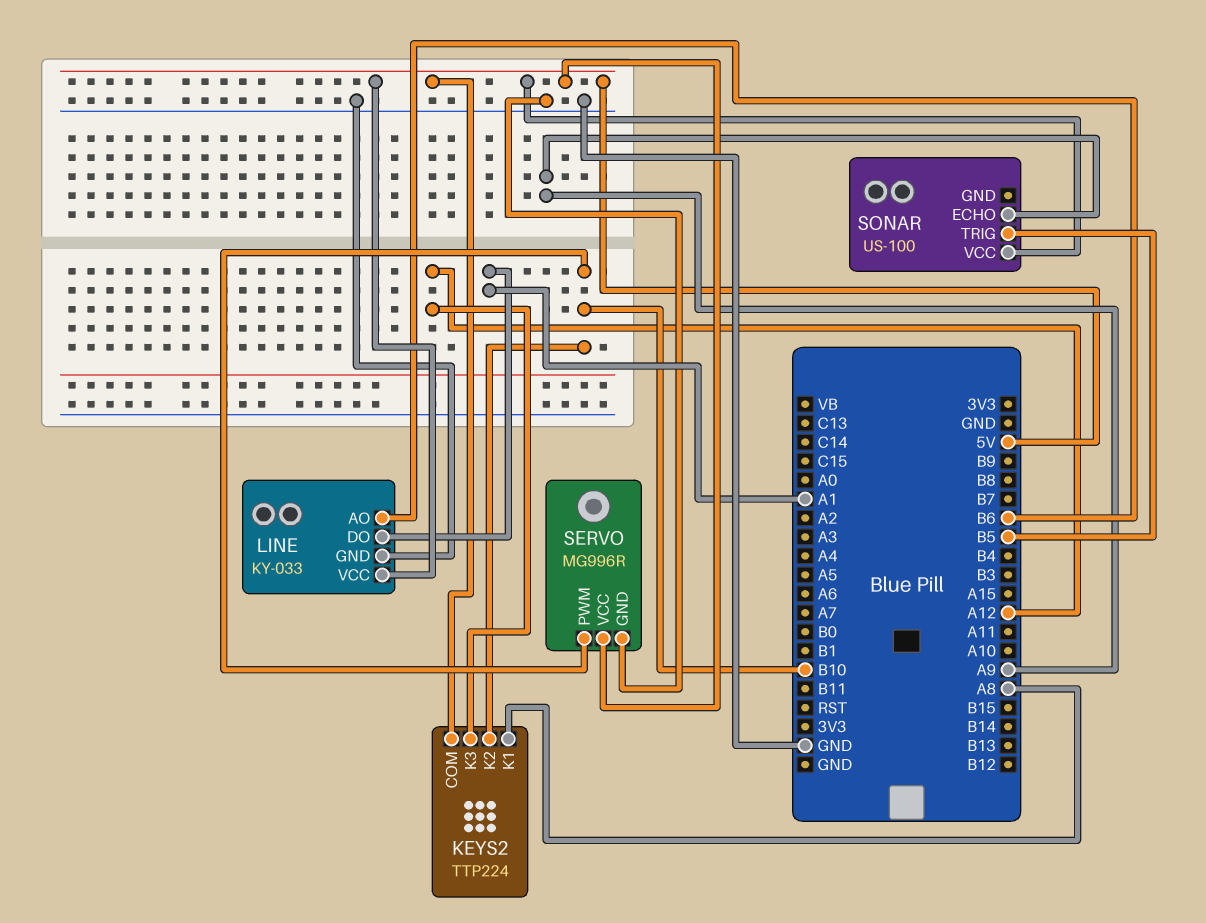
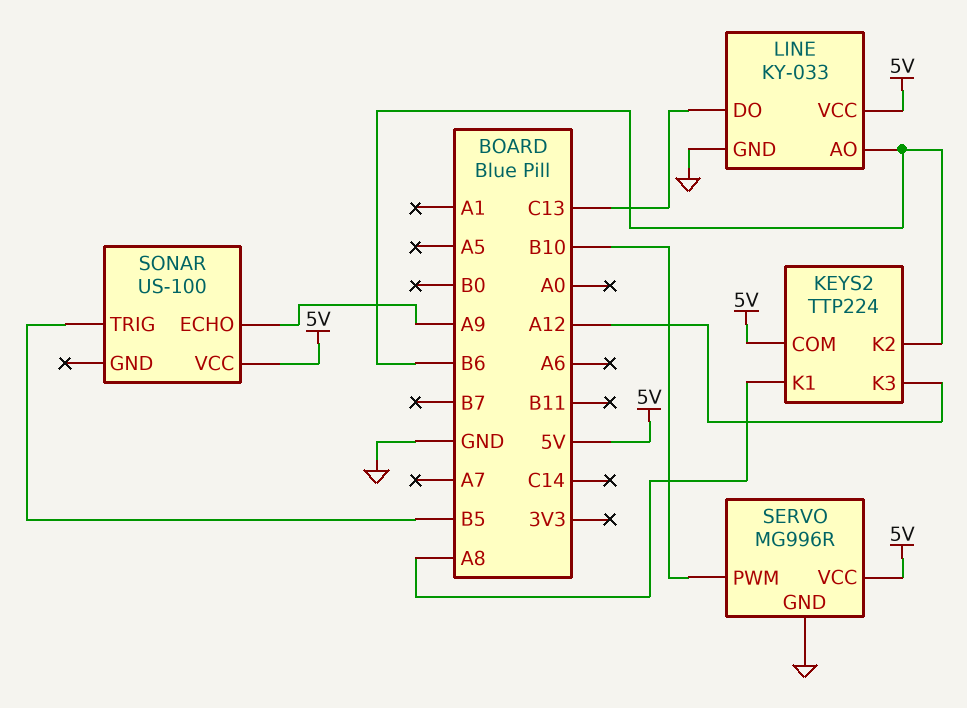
KEYS2 pin K2: B10 -> B6
LINE pin DO: A1 -> C13

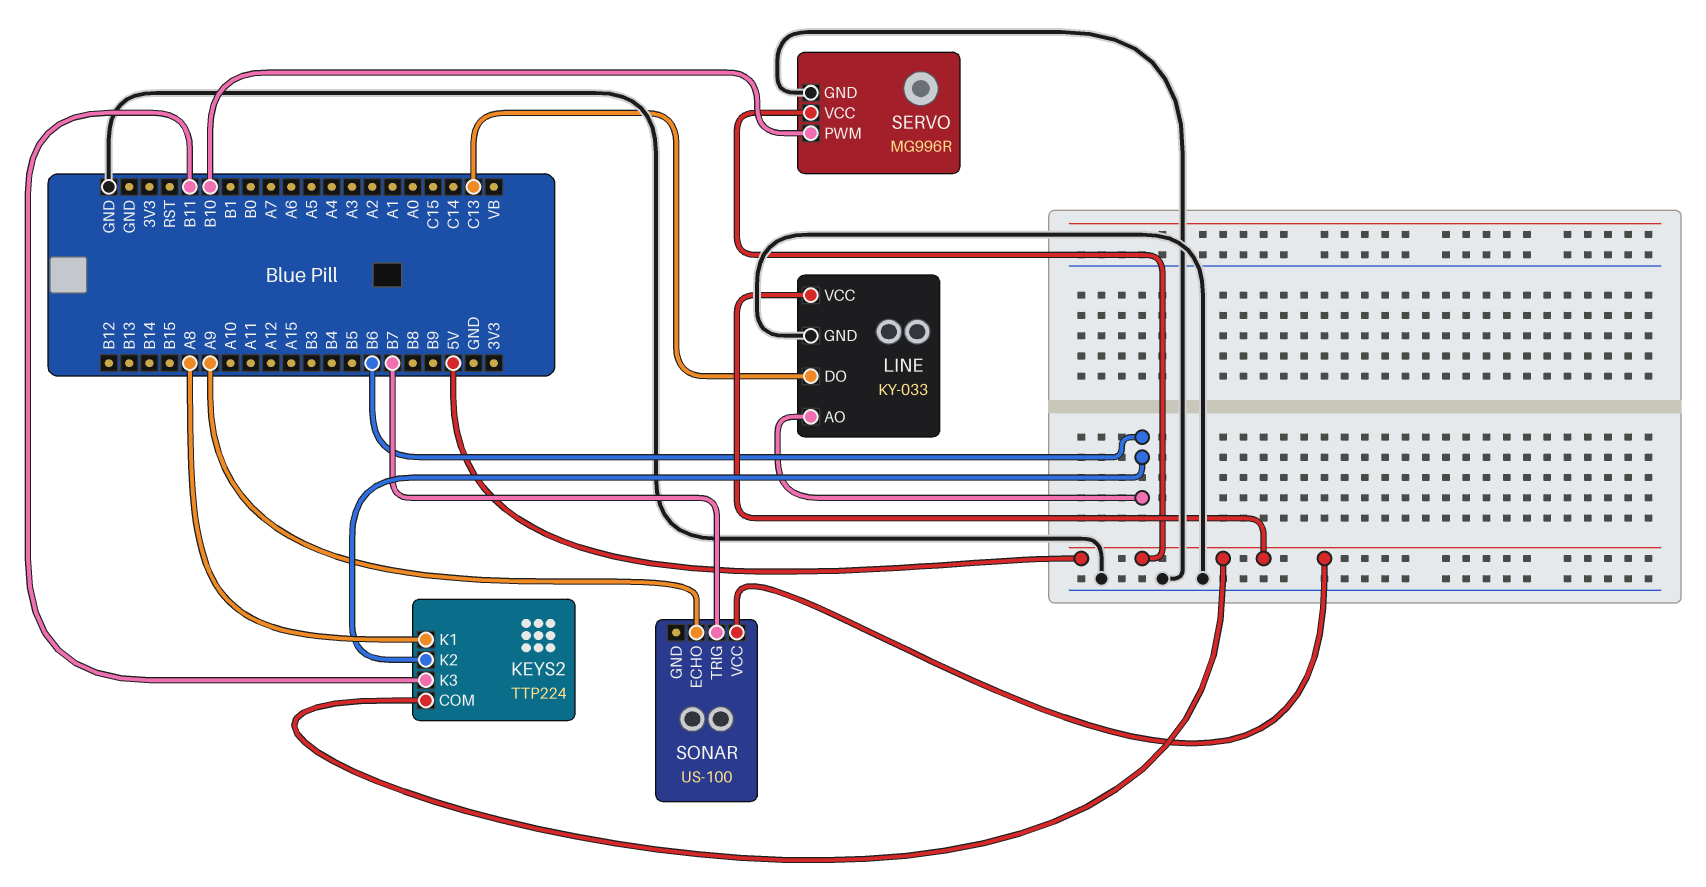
KEYS2 pin K3: A12 -> B11
SONAR pin TRIG: B5 -> B7

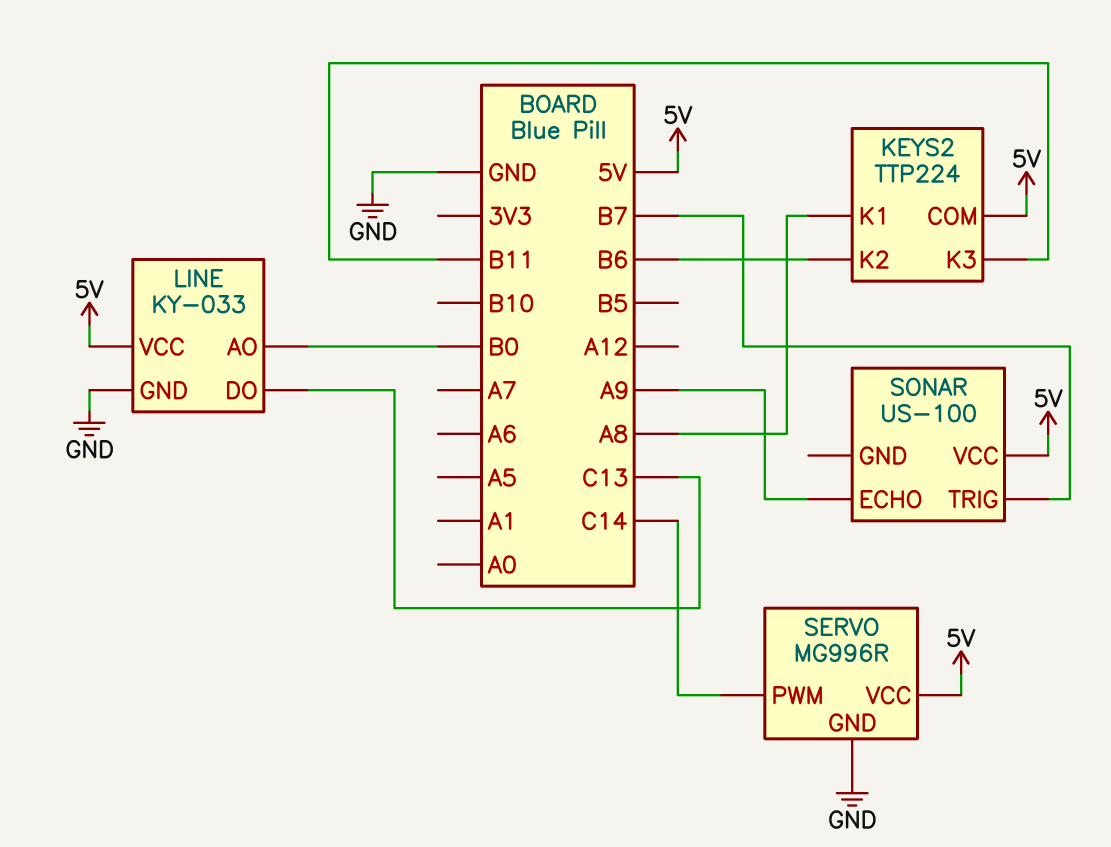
LINE pin AO: B6 -> B0
SERVO pin PWM: B10 -> C14

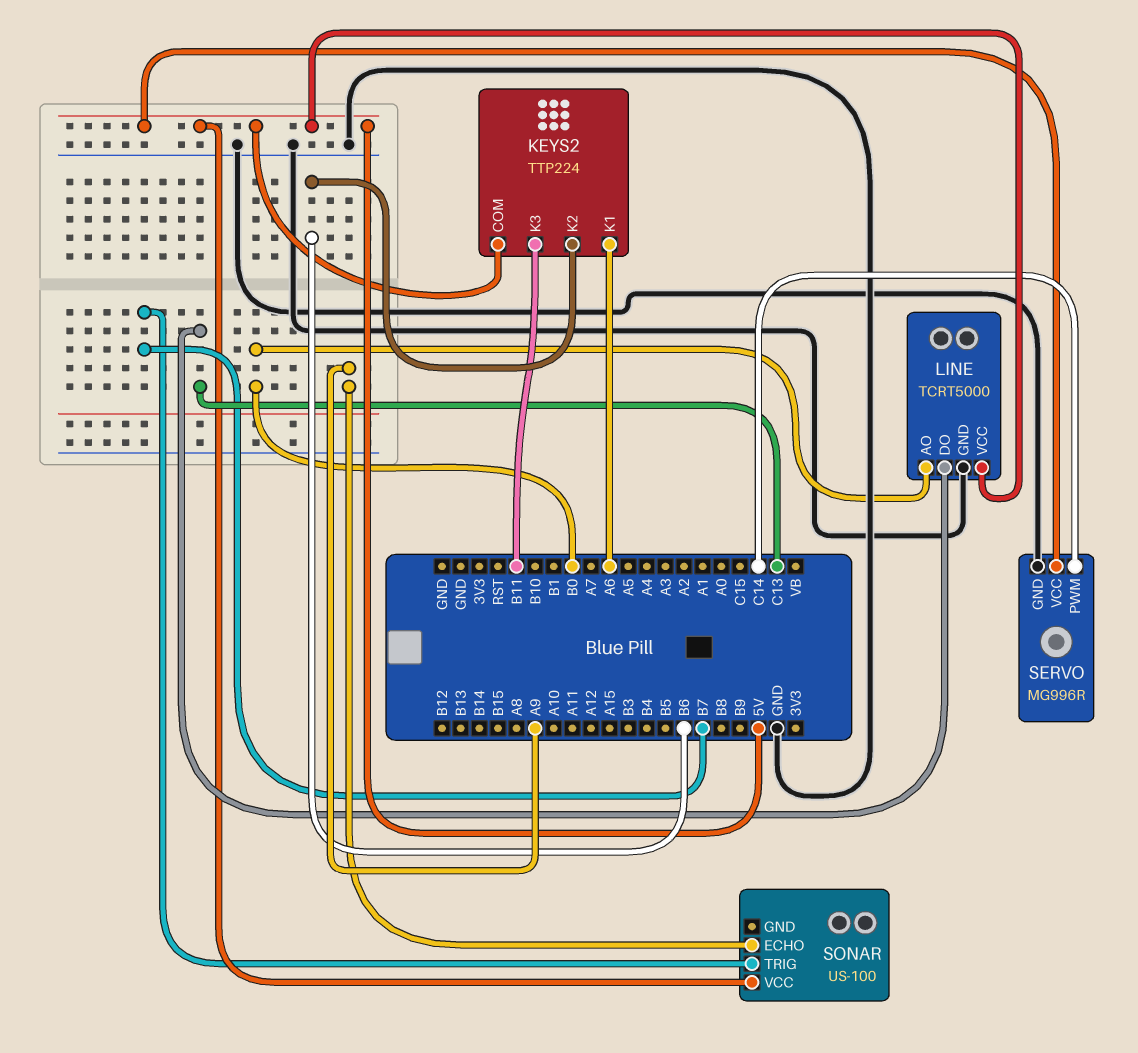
KEYS2 pin K1: A8 -> A6
LINE: KY-033 -> TCRT5000

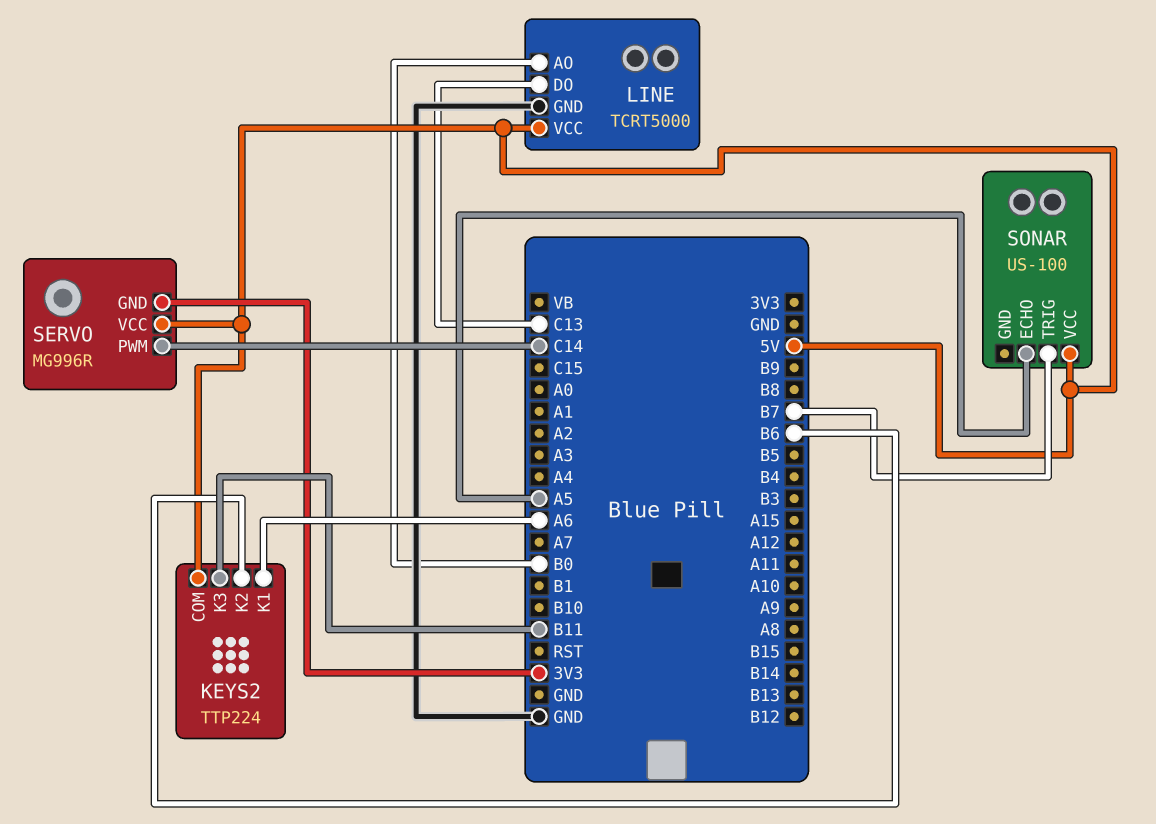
SERVO pin GND: GND -> 3V3
SONAR pin ECHO: A9 -> A5

